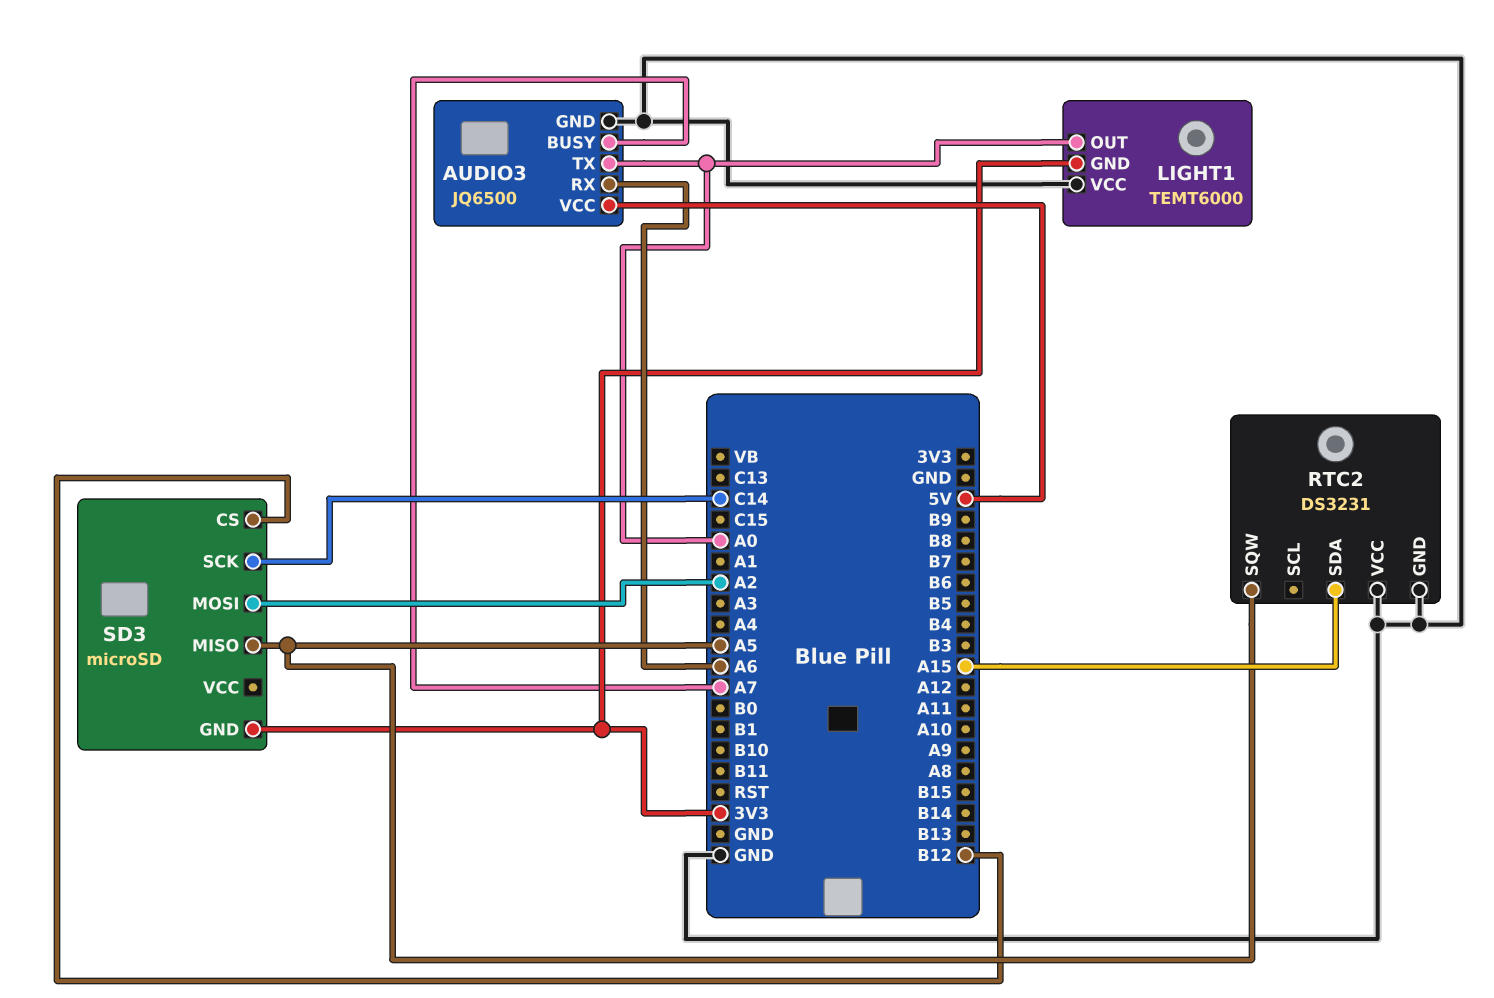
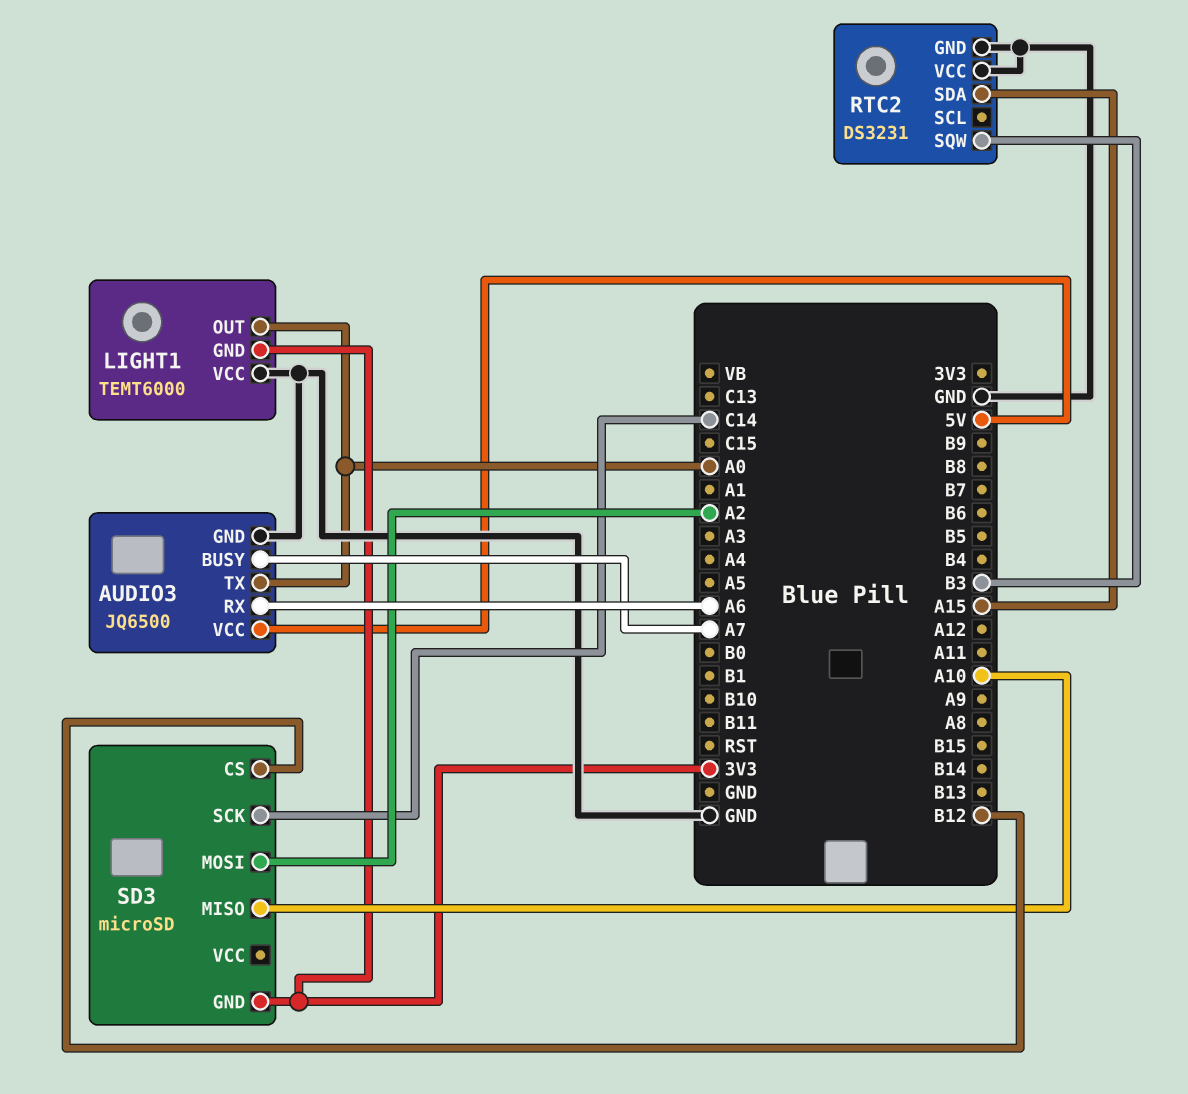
RTC2 pin SQW: A5 -> B3
SD3 pin MISO: A5 -> A10

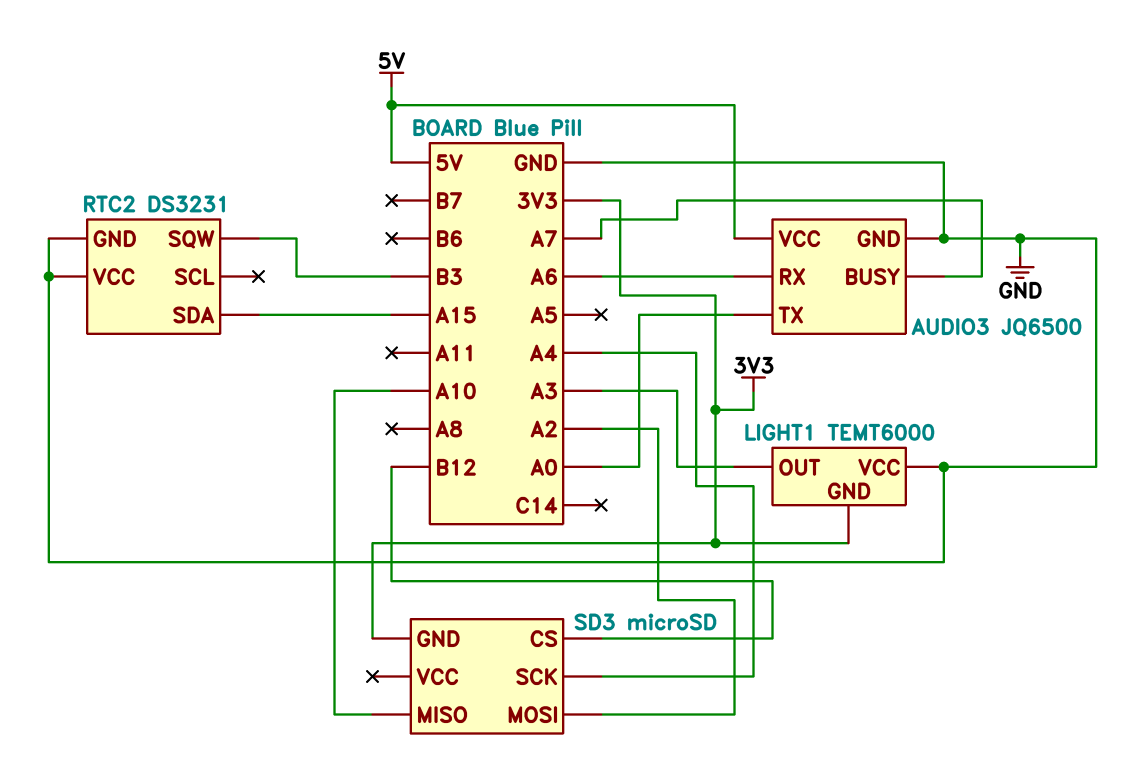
LIGHT1 pin OUT: A0 -> A3
SD3 pin SCK: C14 -> A4

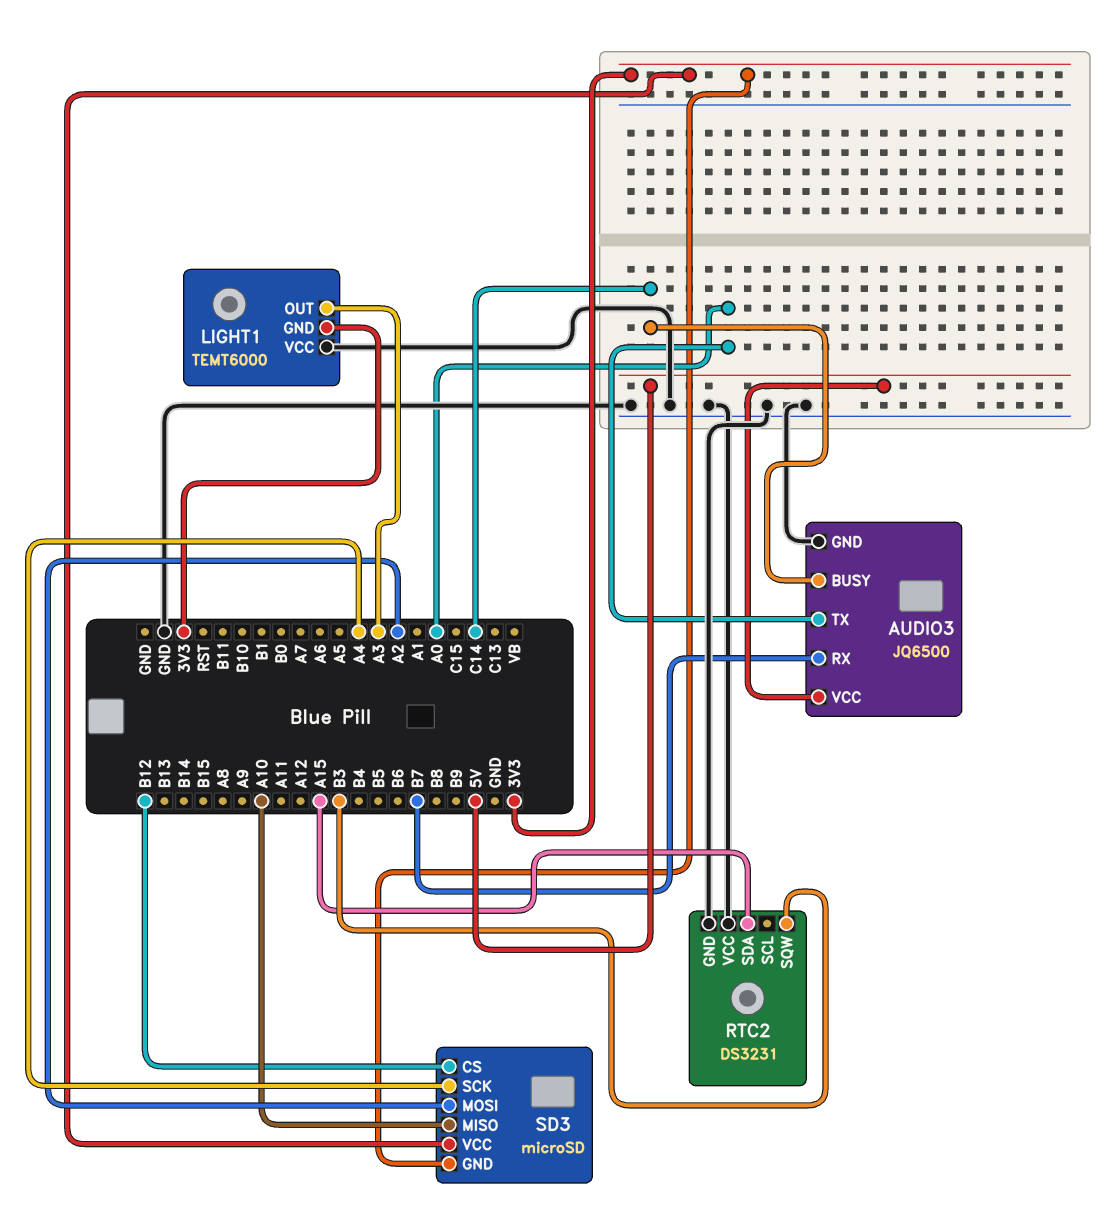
AUDIO3 pin BUSY: A7 -> C14
AUDIO3 pin RX: A6 -> B7
SD3 pin VCC: none -> 3V3

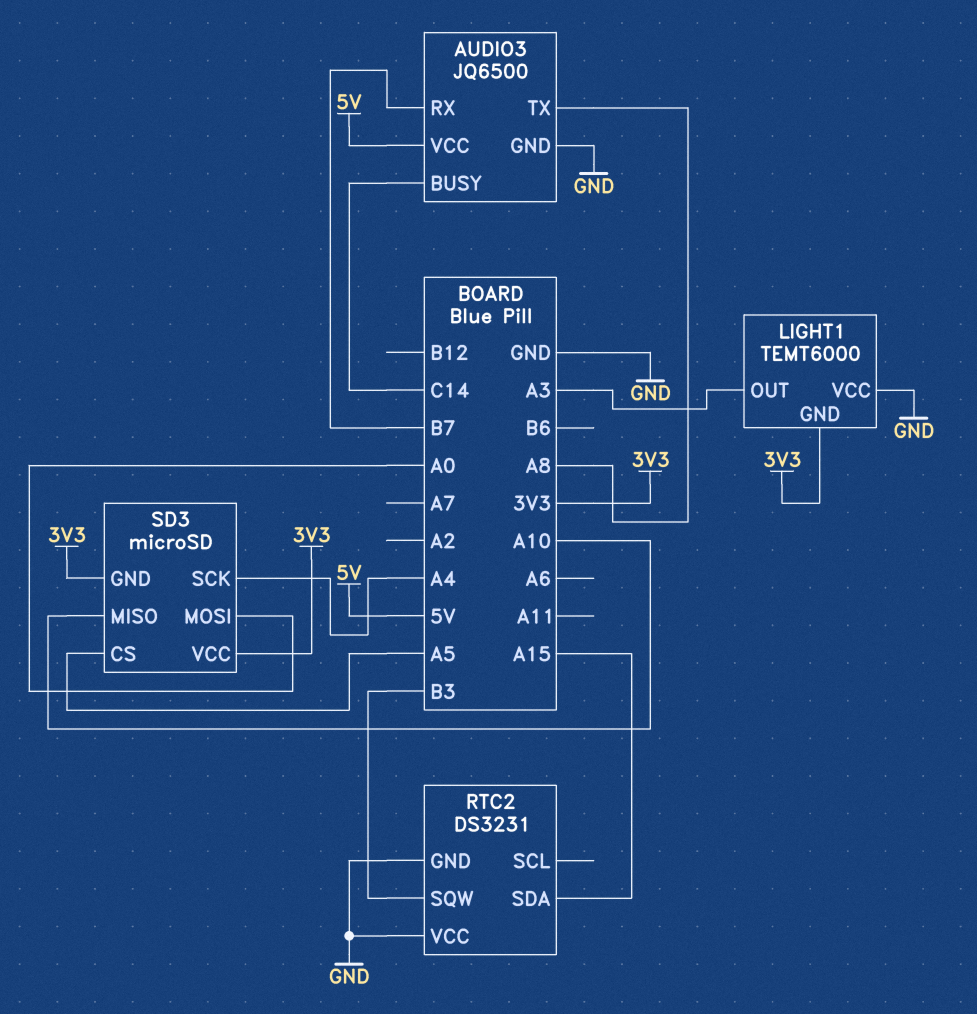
AUDIO3 pin TX: A0 -> A8
SD3 pin CS: B12 -> A5
SD3 pin MOSI: A2 -> A0

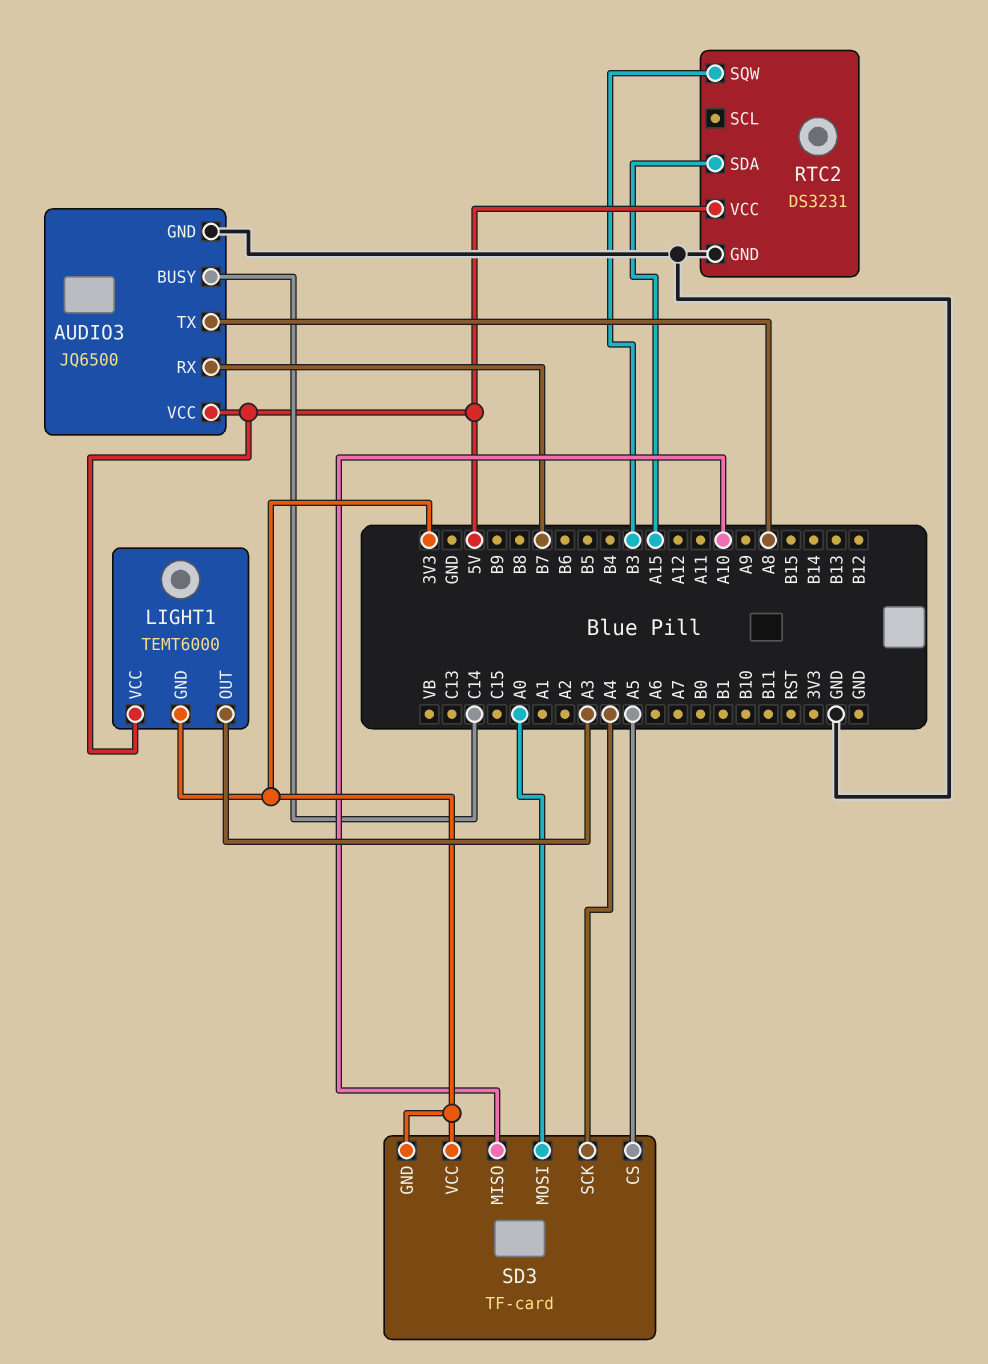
LIGHT1 pin VCC: GND -> 5V
RTC2 pin VCC: GND -> 5V
SD3: microSD -> TF-card

